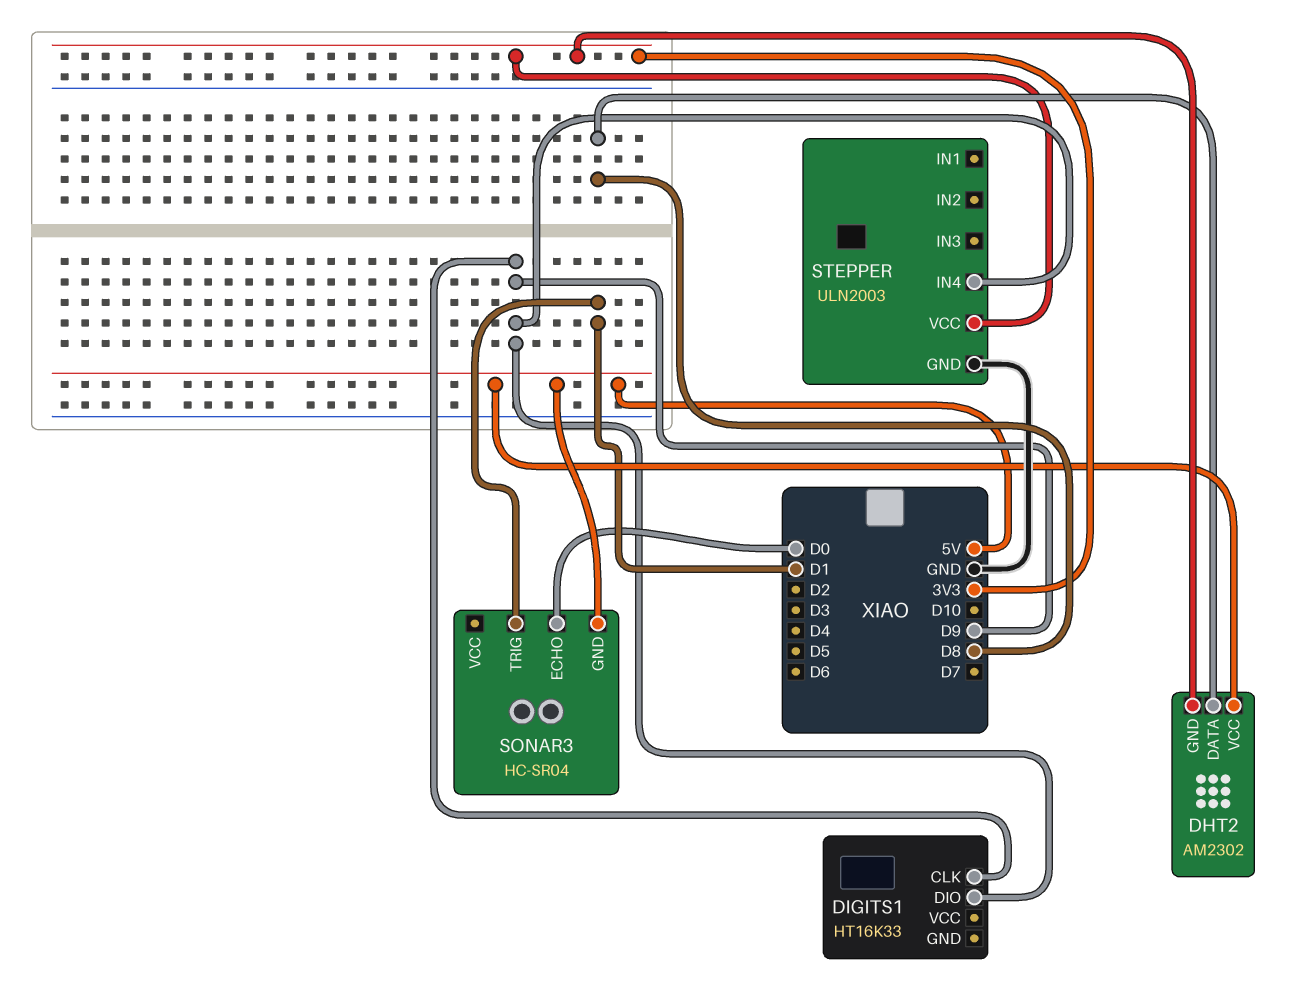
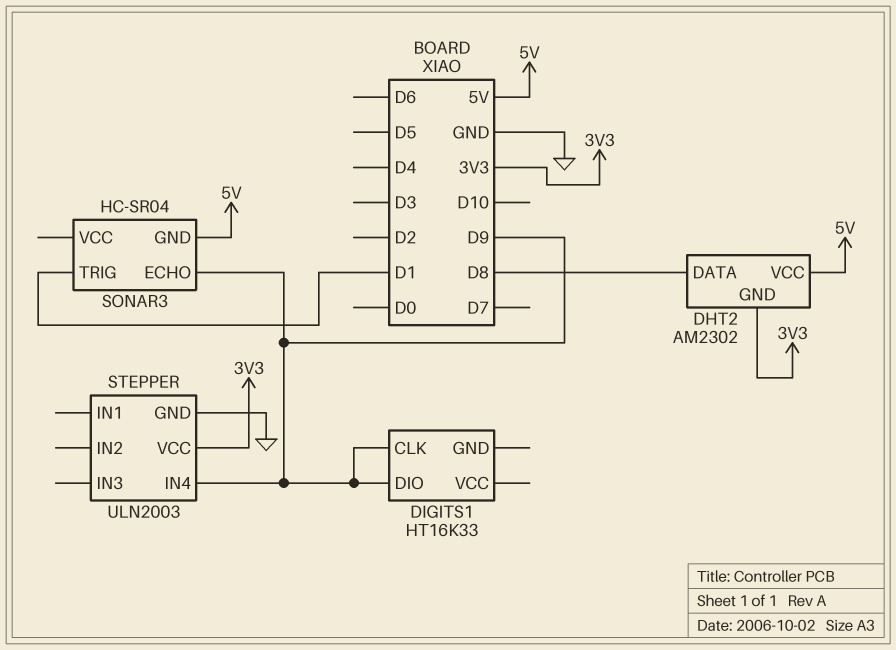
SONAR3 pin ECHO: D0 -> D9

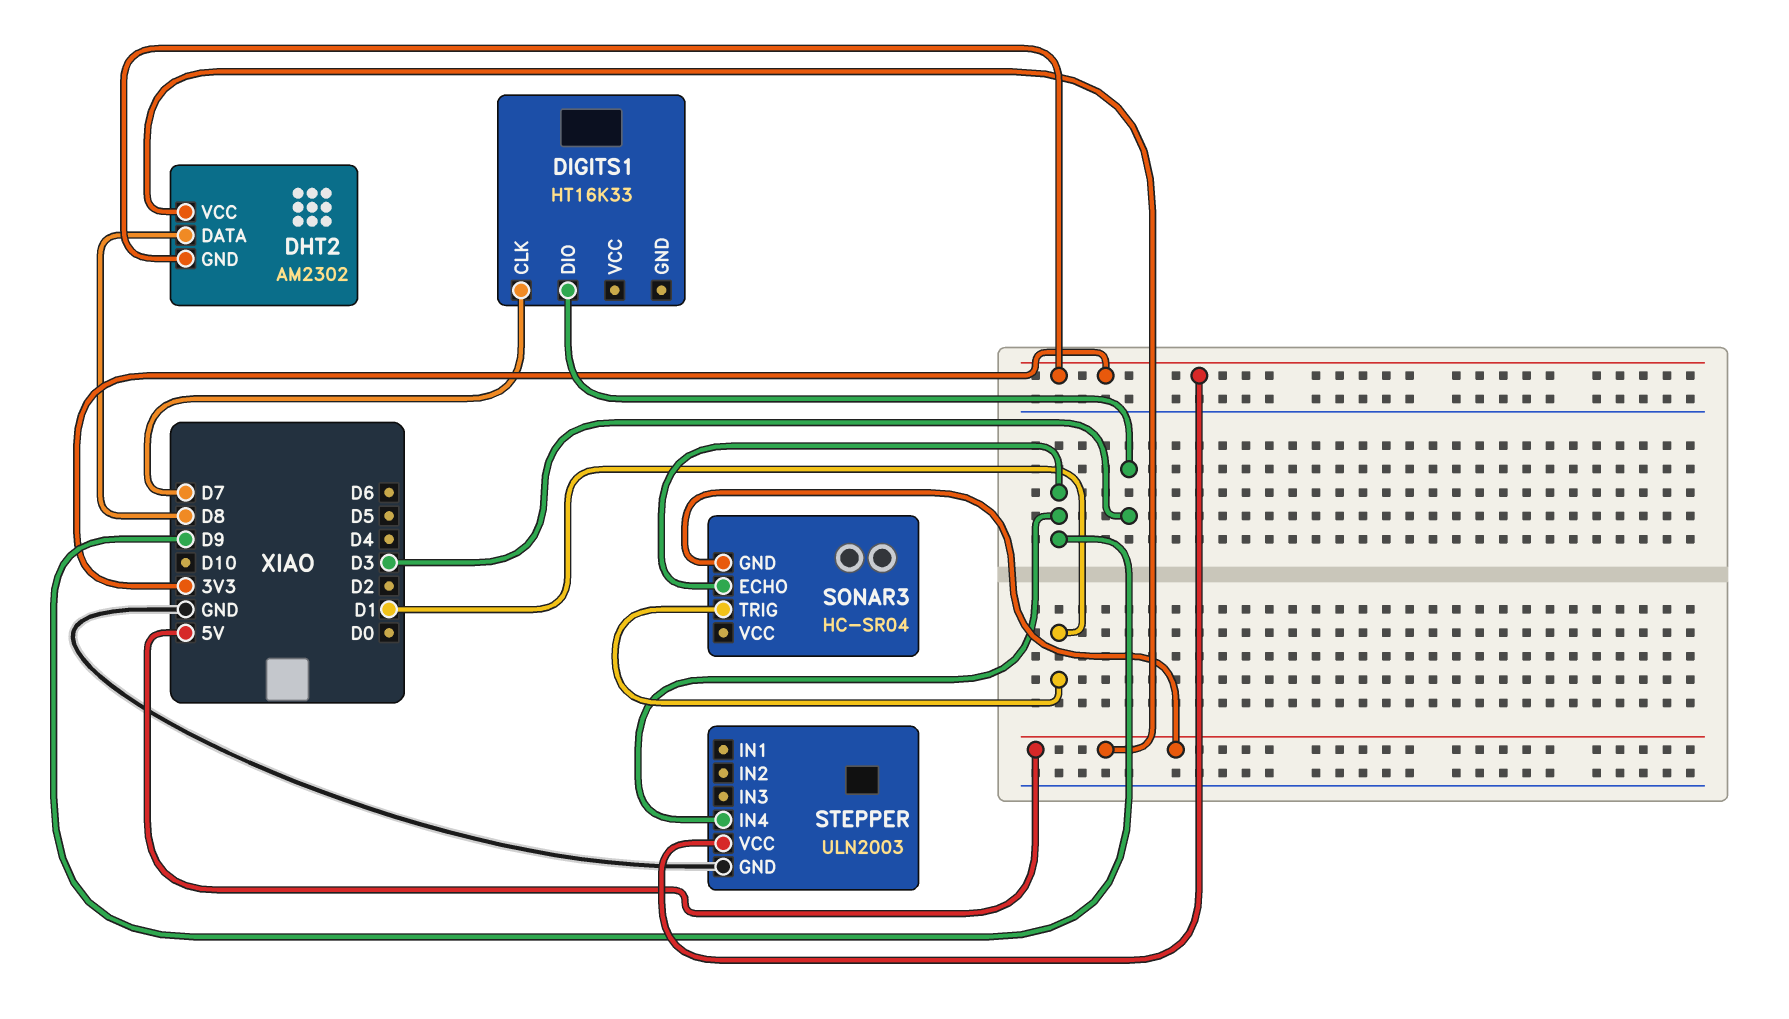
DIGITS1 pin CLK: D9 -> D7
DIGITS1 pin DIO: D9 -> D3

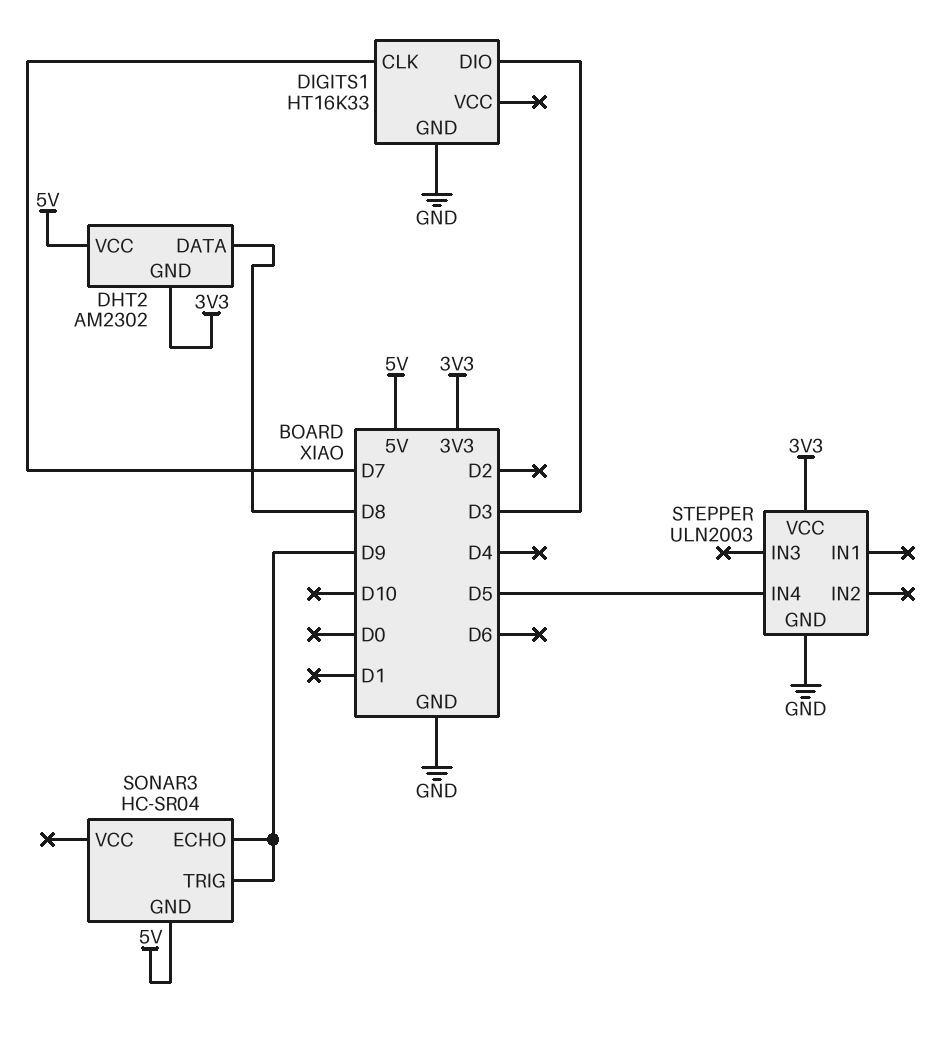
DIGITS1 pin GND: none -> GND
SONAR3 pin TRIG: D1 -> D9
STEPPER pin IN4: D9 -> D5

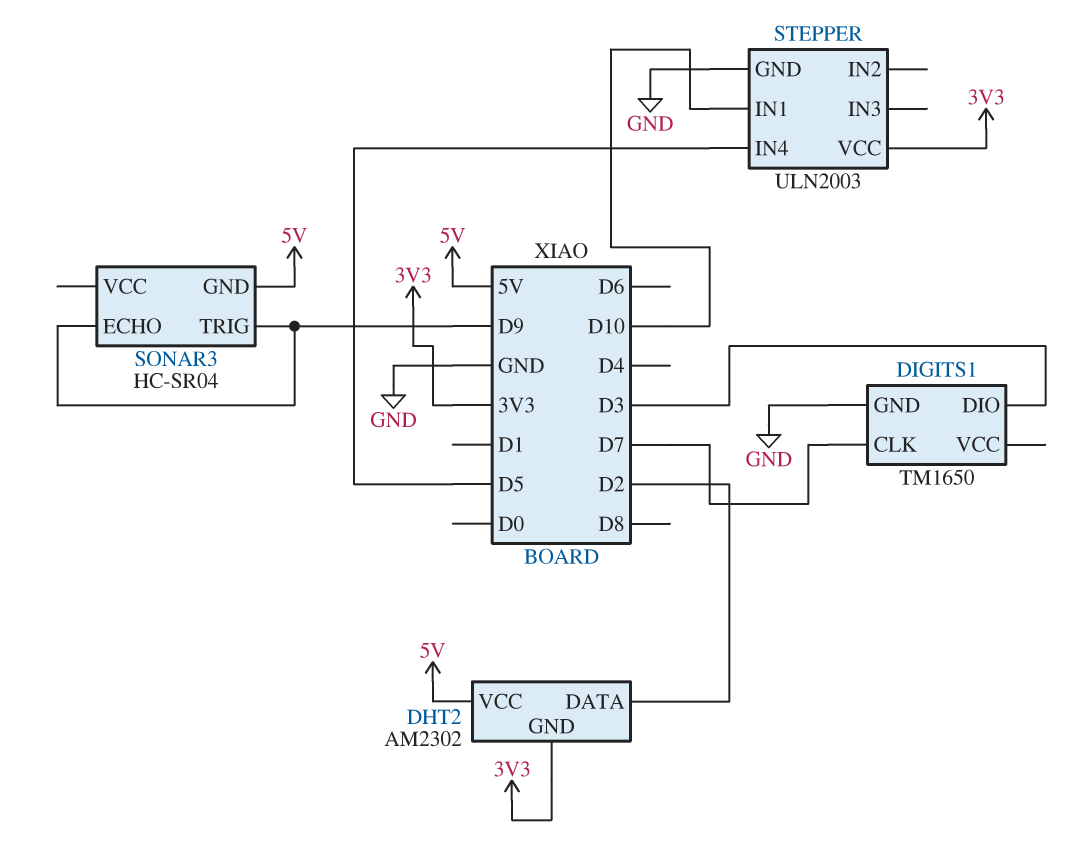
DHT2 pin DATA: D8 -> D2
DIGITS1: HT16K33 -> TM1650
STEPPER pin IN1: none -> D10

